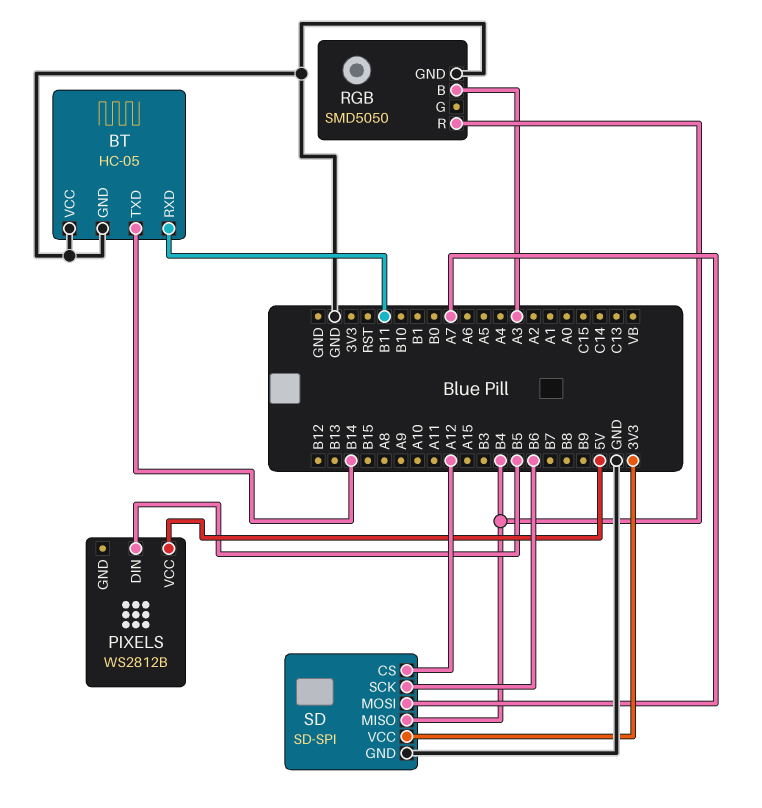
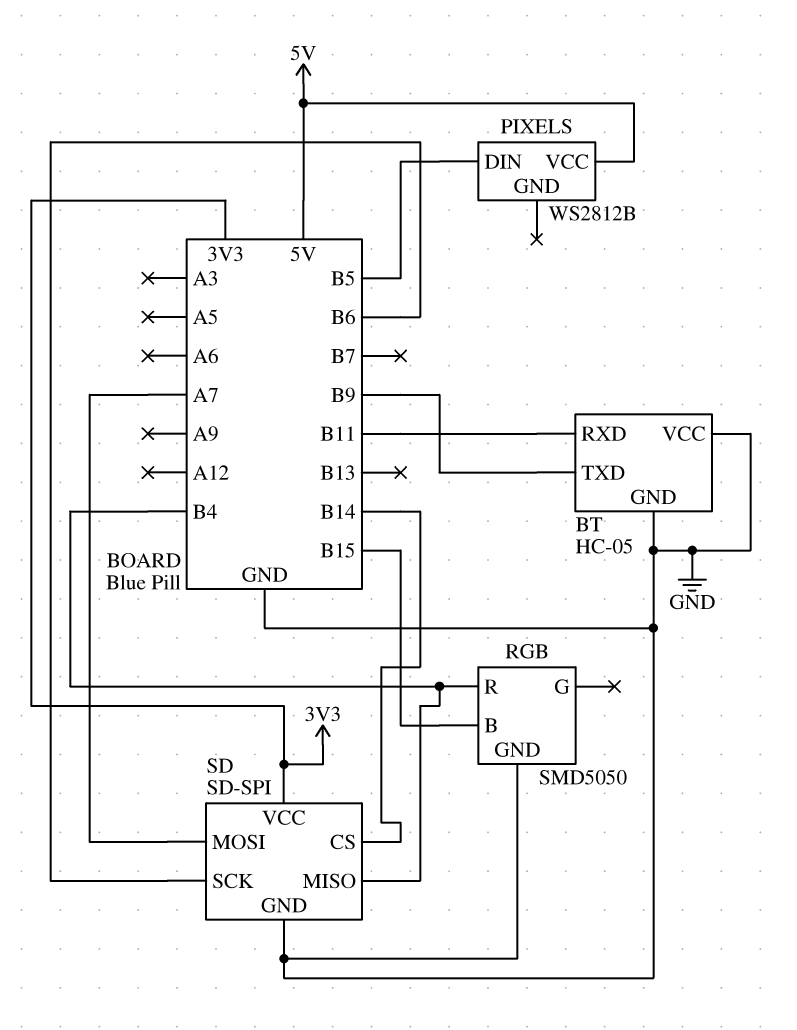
BT pin TXD: B14 -> B9
RGB pin B: A3 -> B15
SD pin CS: A12 -> B14

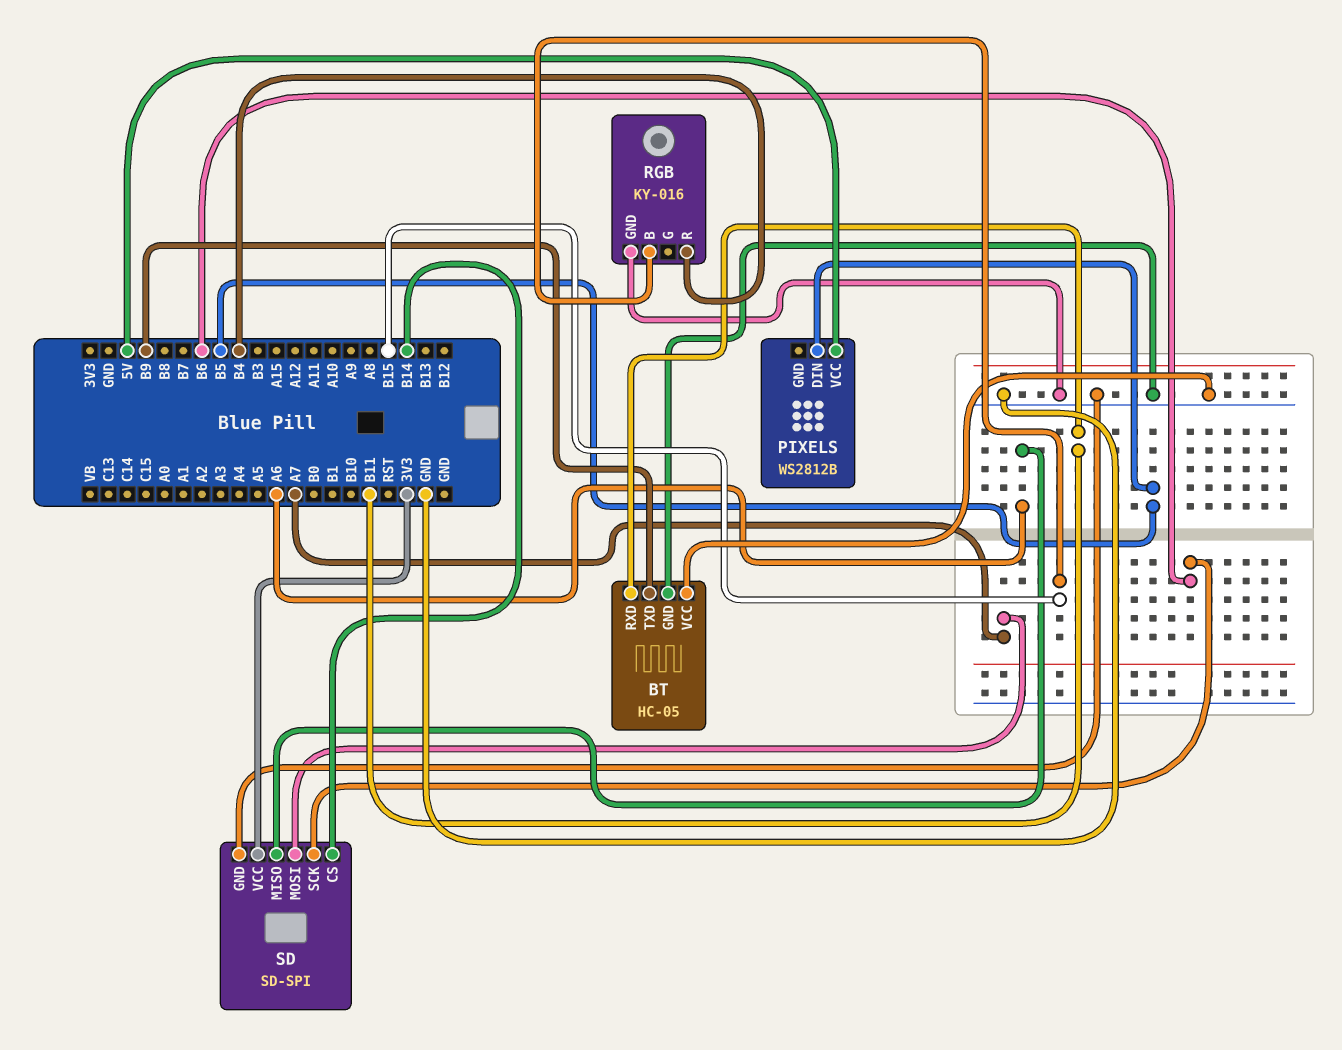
RGB: SMD5050 -> KY-016
SD pin MISO: B4 -> A6

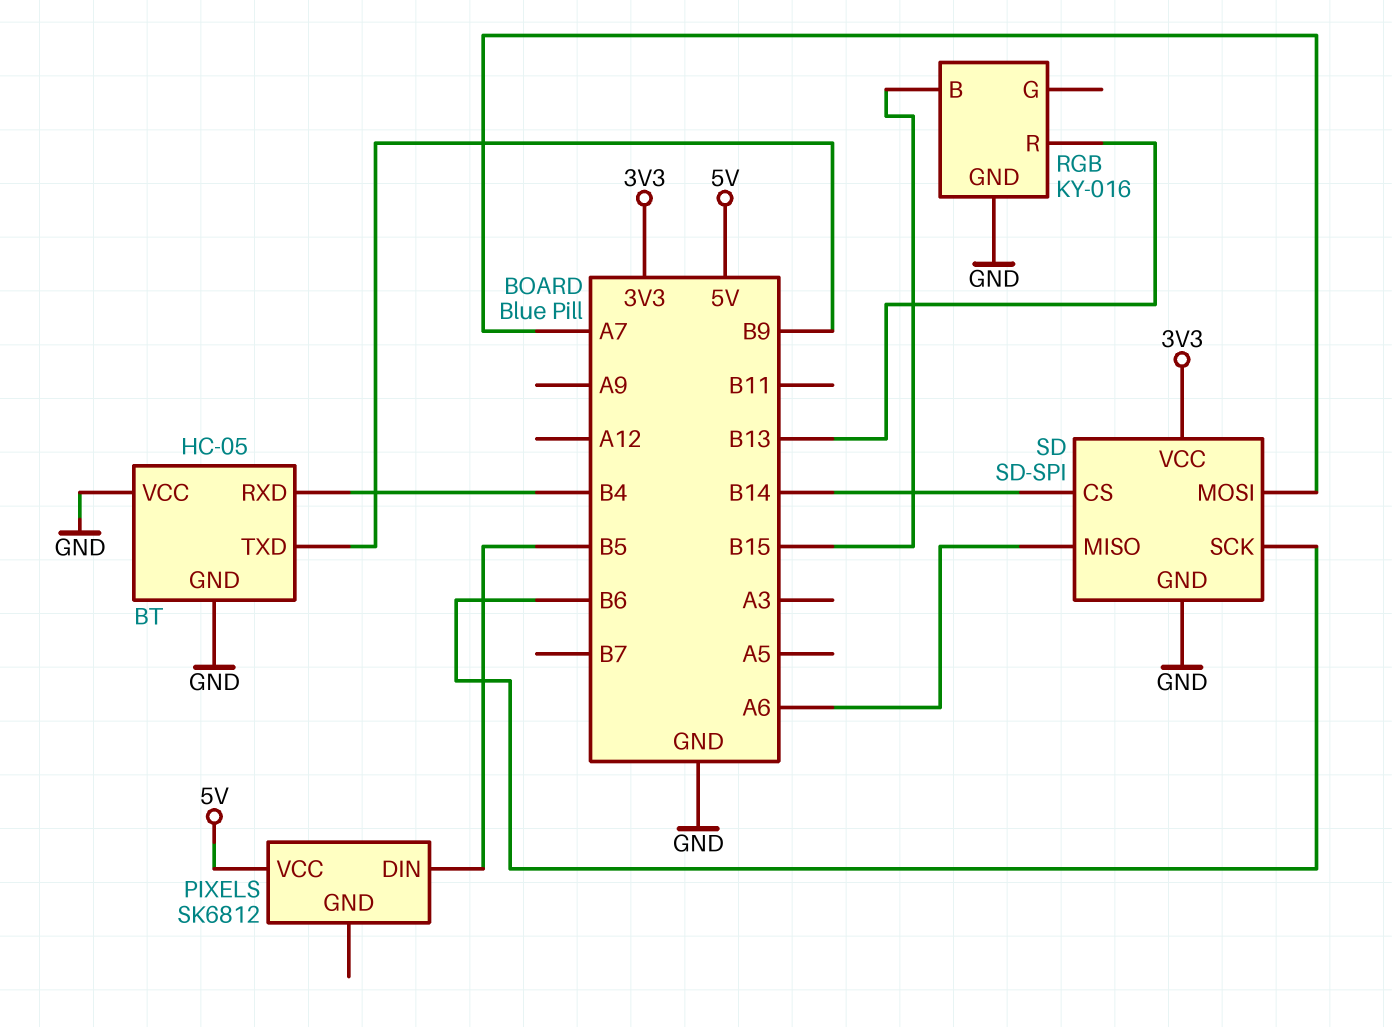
BT pin RXD: B11 -> B4
PIXELS: WS2812B -> SK6812
RGB pin R: B4 -> B13

